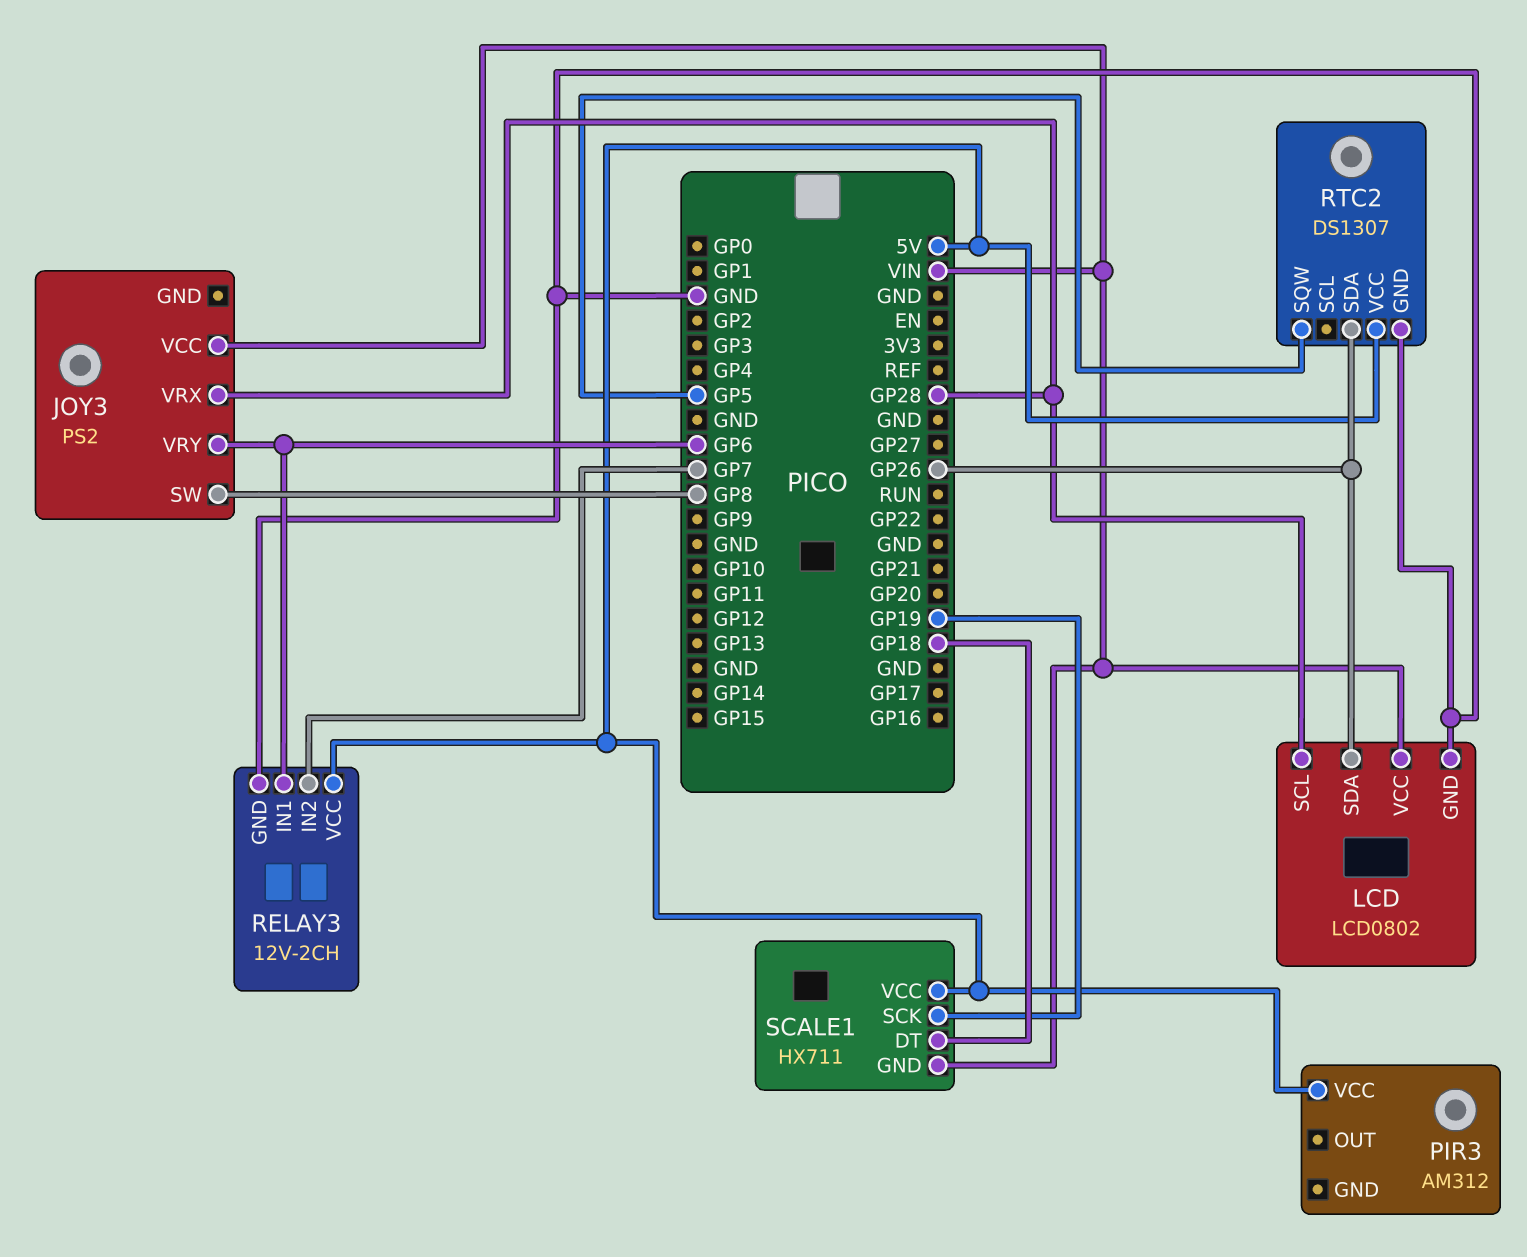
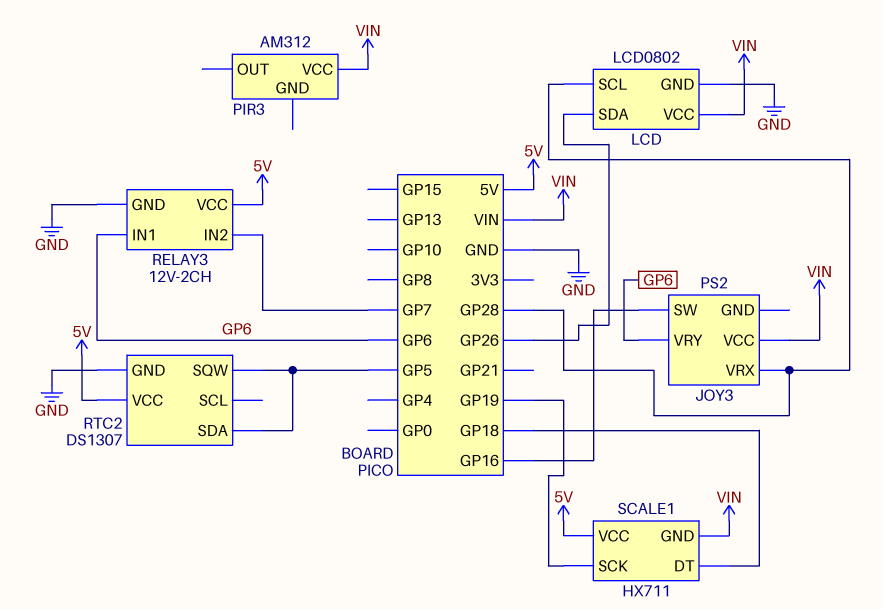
JOY3 pin SW: GP8 -> GP16
PIR3 pin VCC: 5V -> VIN
RTC2 pin SDA: GP26 -> GP5

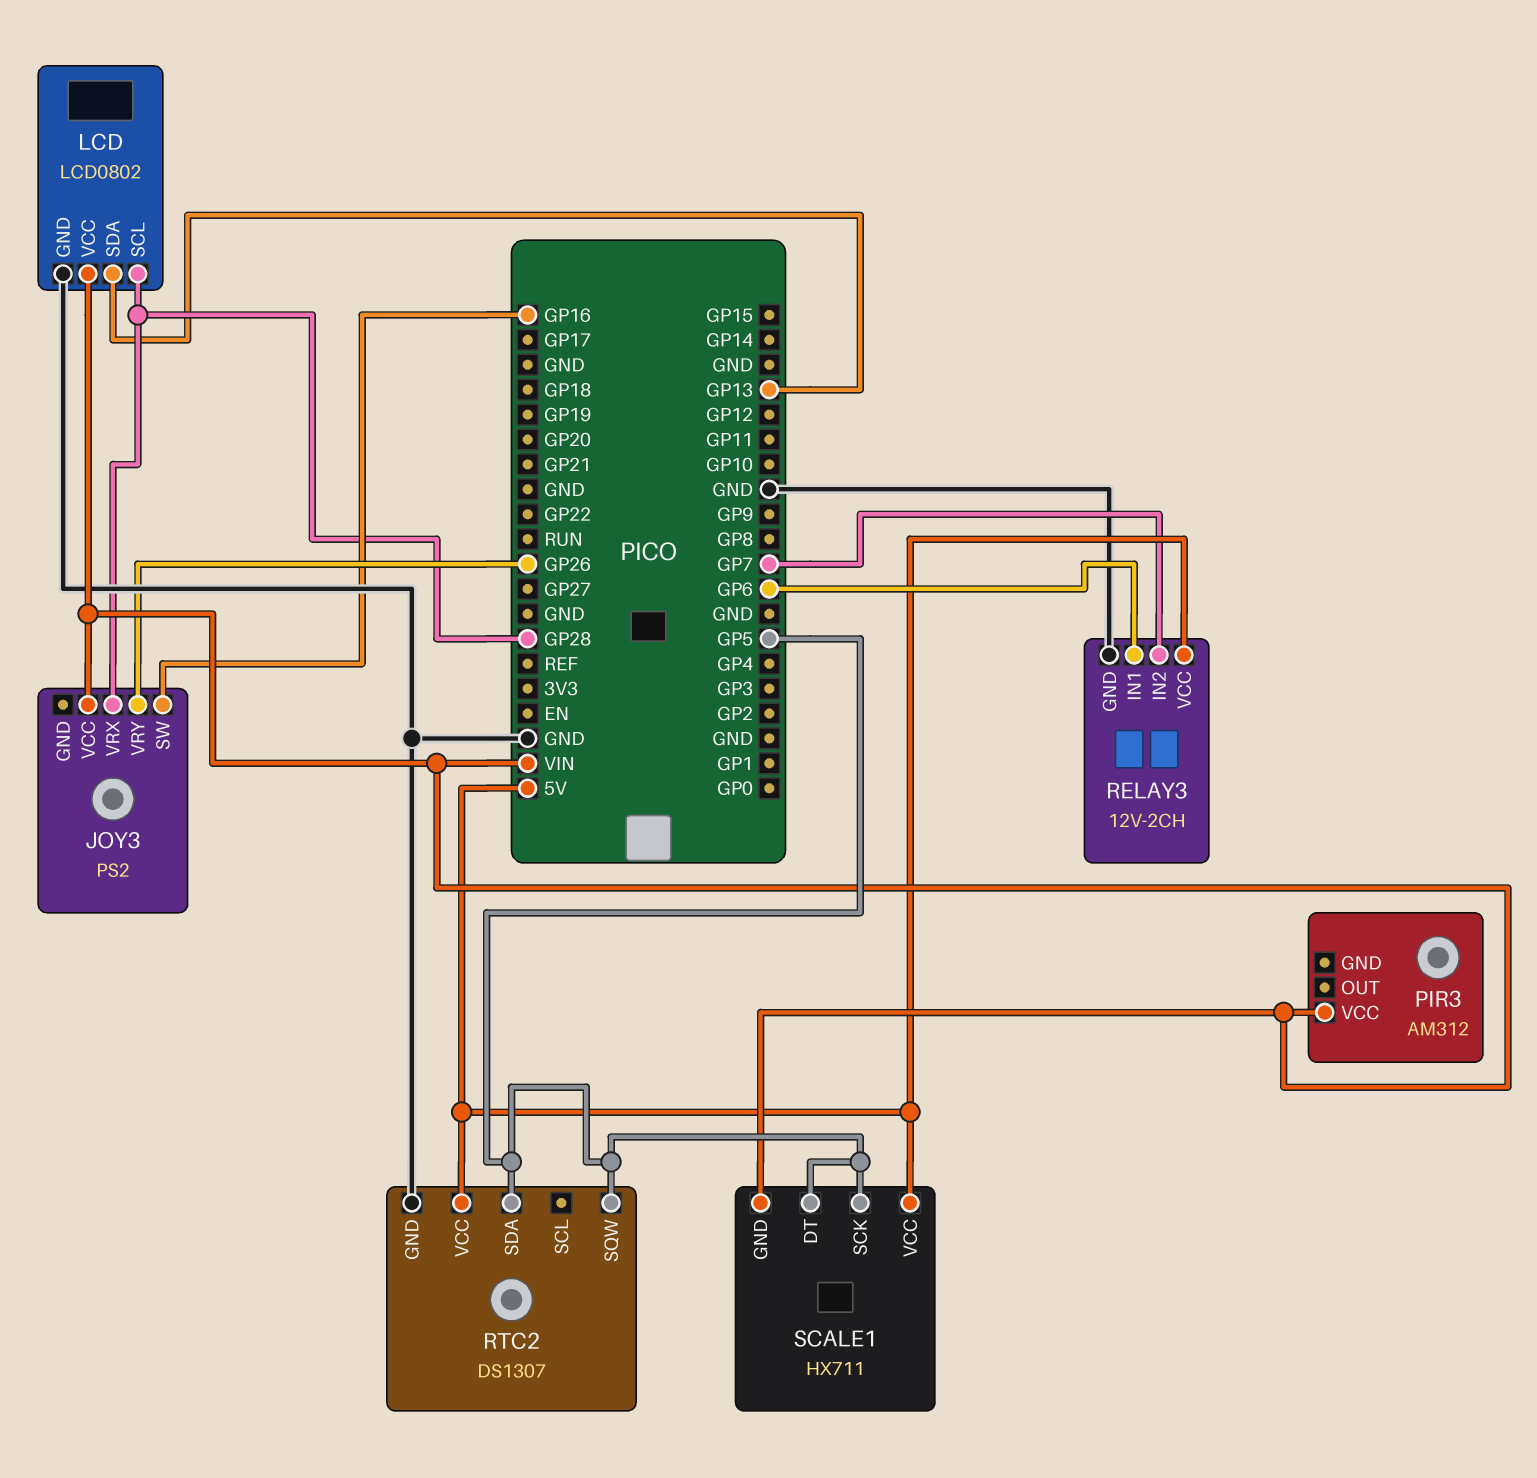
JOY3 pin VRY: GP6 -> GP26
LCD pin SDA: GP26 -> GP13
SCALE1 pin DT: GP18 -> GP5
SCALE1 pin SCK: GP19 -> GP5

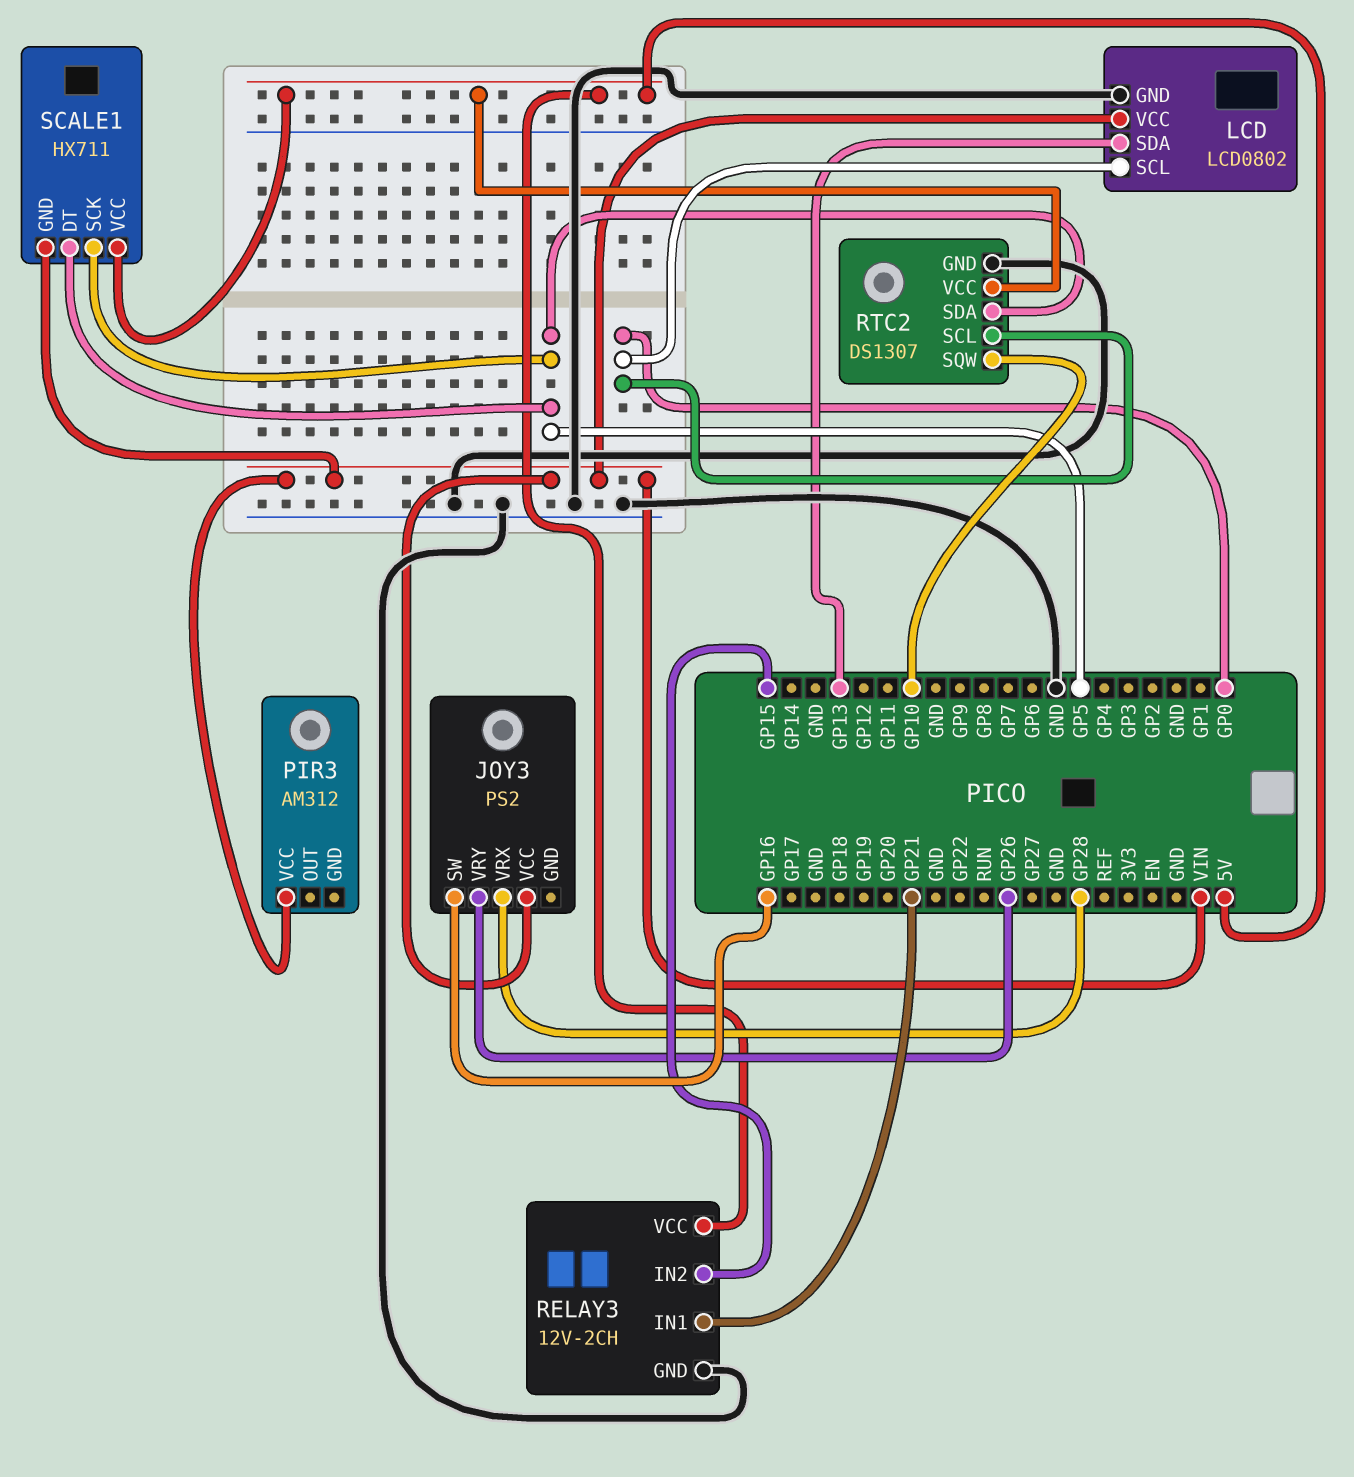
LCD pin SCL: GP28 -> GP0
RELAY3 pin IN1: GP6 -> GP21
RELAY3 pin IN2: GP7 -> GP15
RTC2 pin SCL: none -> GP0
RTC2 pin SQW: GP5 -> GP10

